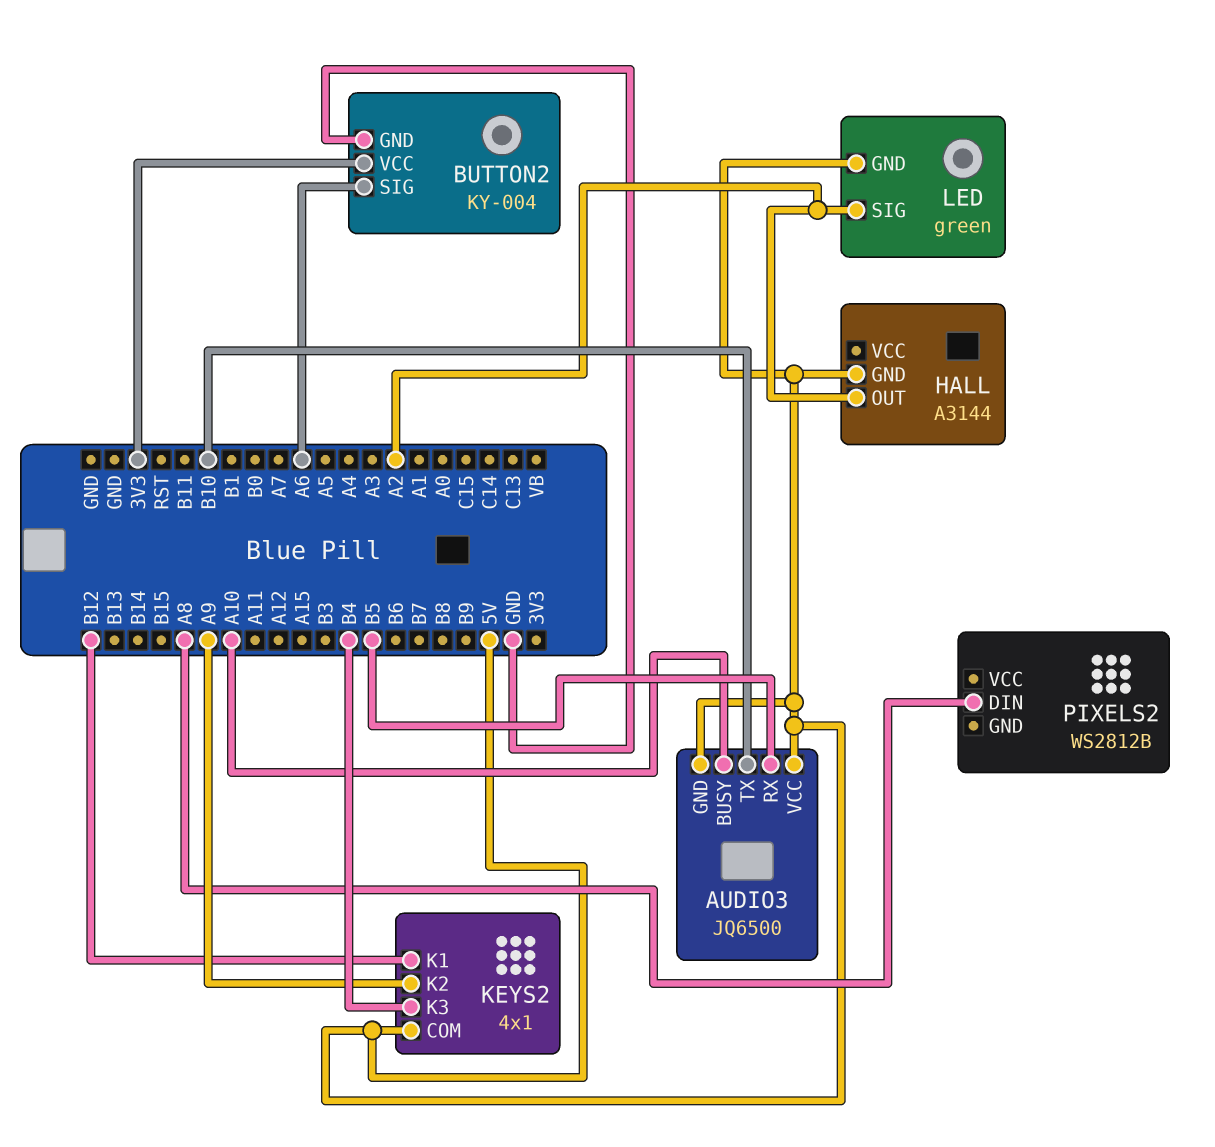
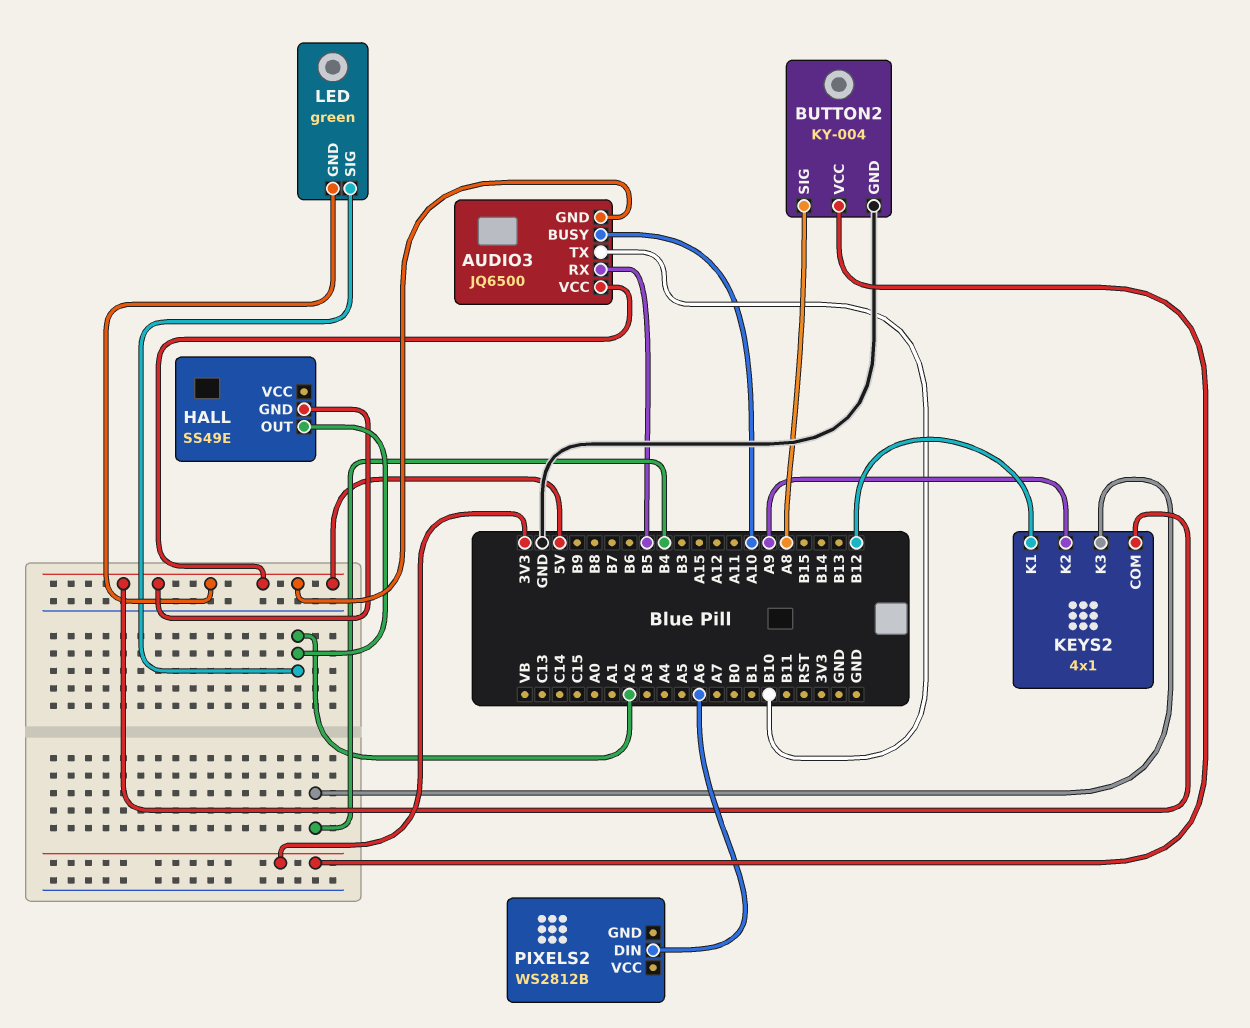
BUTTON2 pin SIG: A6 -> A8
HALL: A3144 -> SS49E
PIXELS2 pin DIN: A8 -> A6

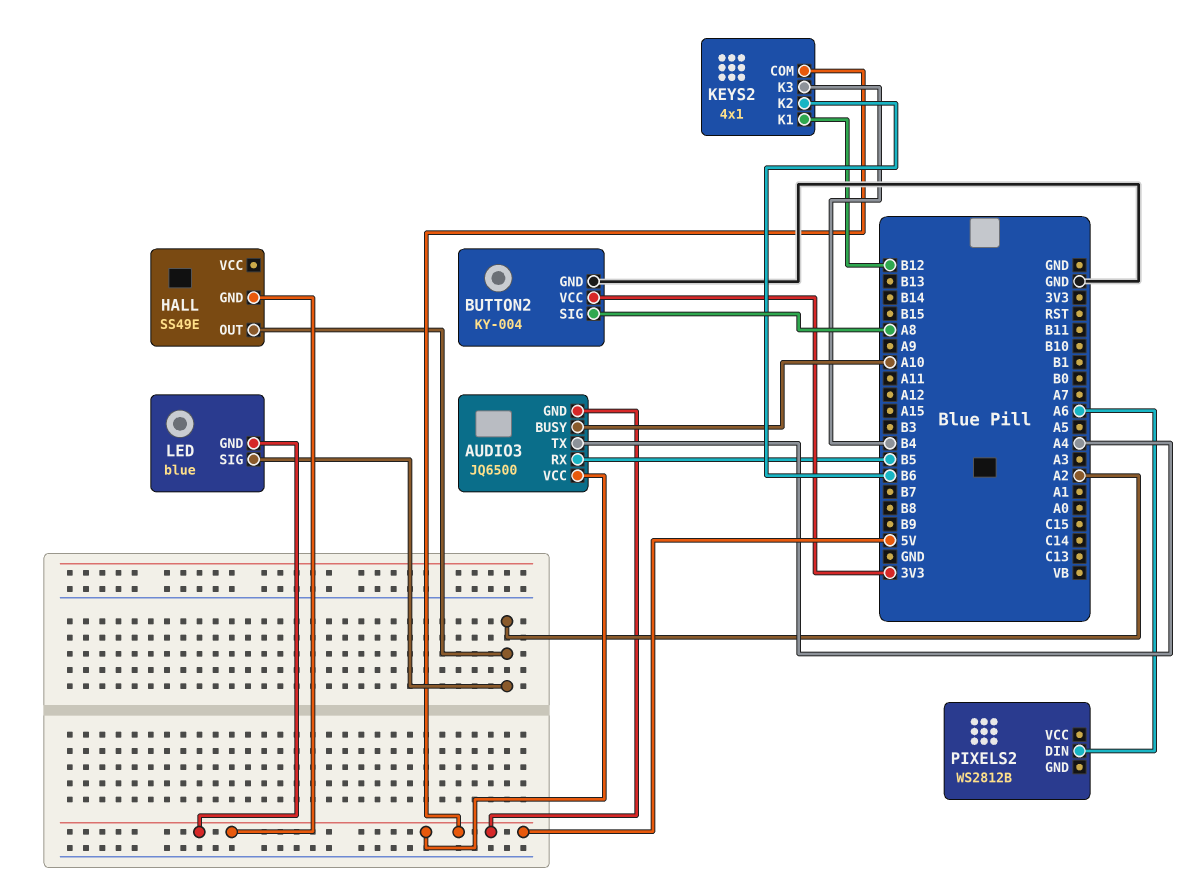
AUDIO3 pin TX: B10 -> A4
KEYS2 pin K2: A9 -> B6
LED: green -> blue

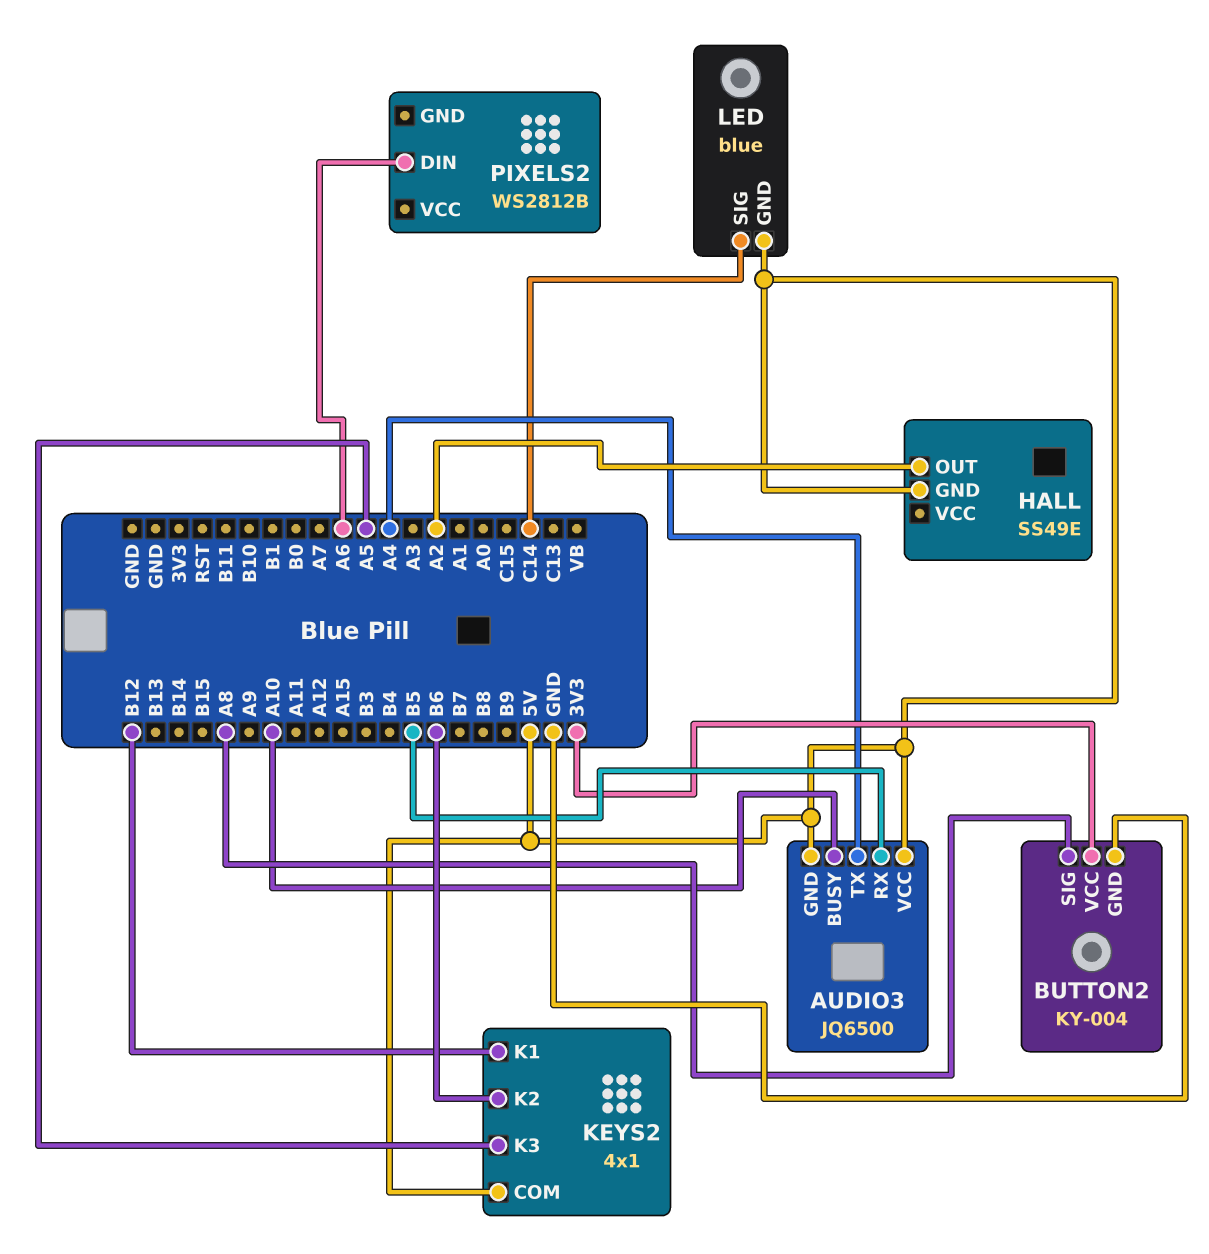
KEYS2 pin K3: B4 -> A5
LED pin SIG: A2 -> C14

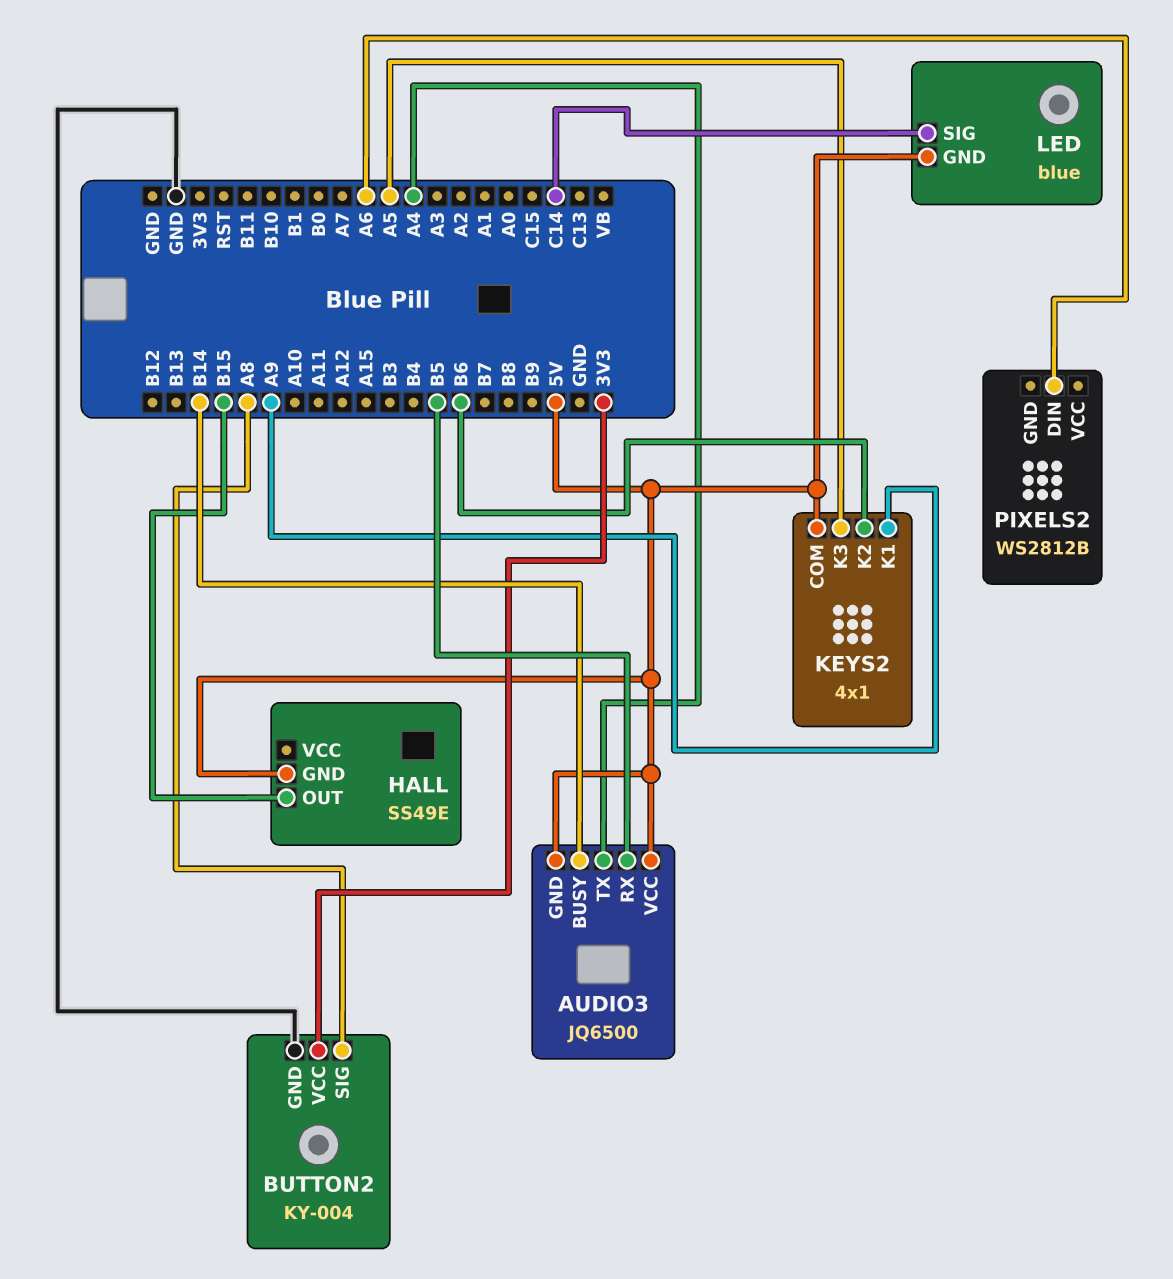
AUDIO3 pin BUSY: A10 -> B14
HALL pin OUT: A2 -> B15
KEYS2 pin K1: B12 -> A9

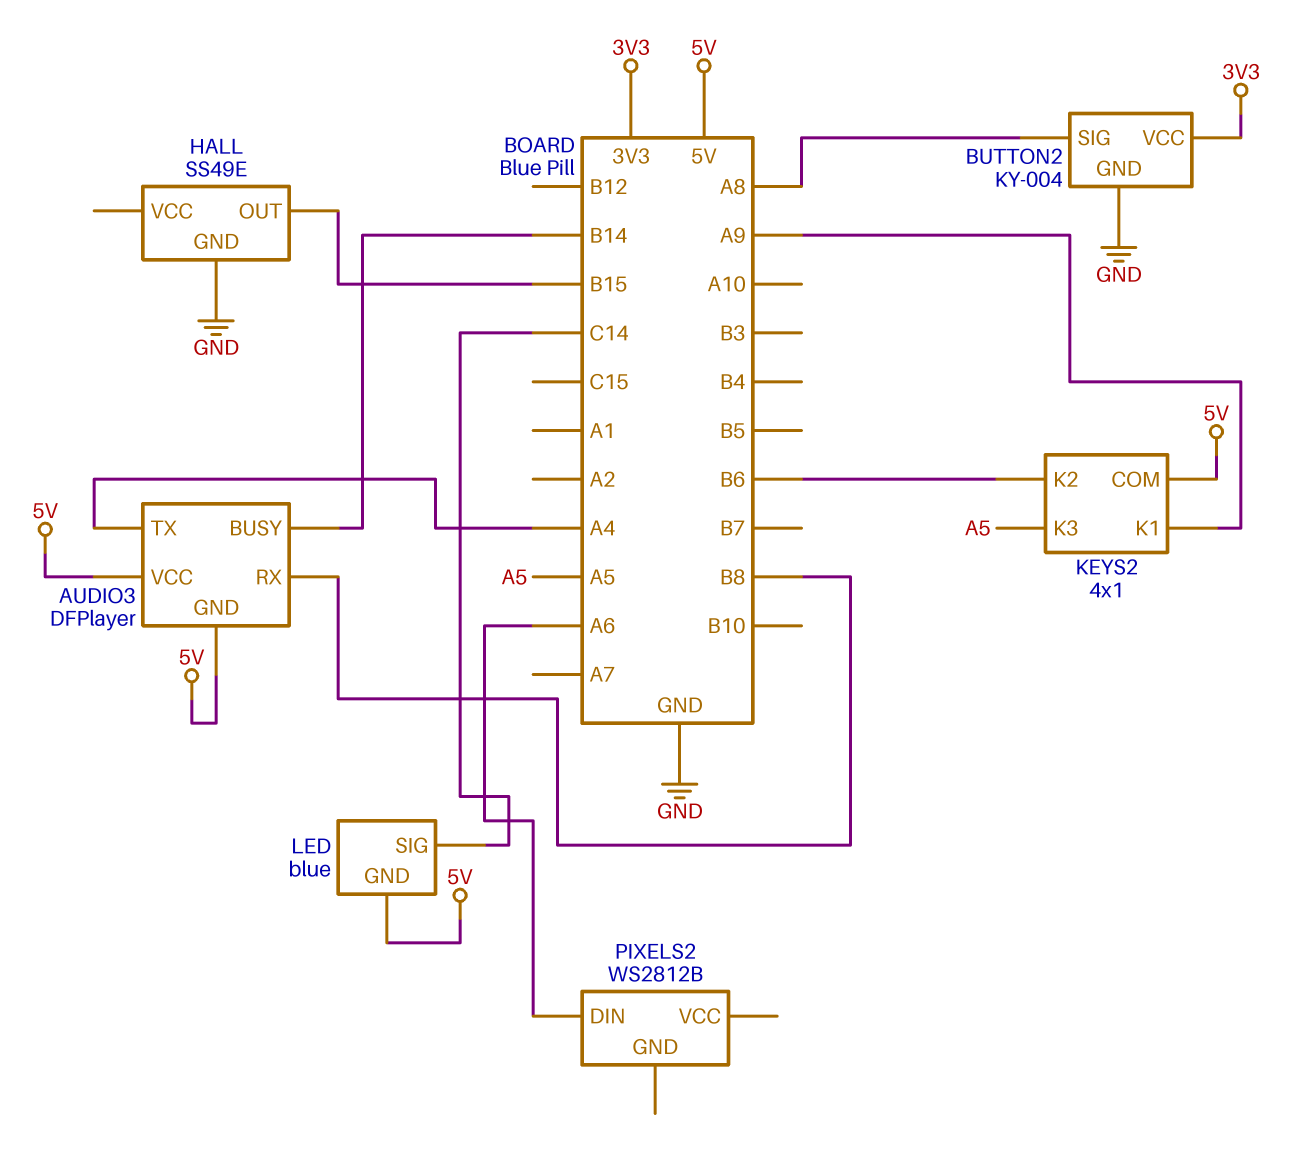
AUDIO3: JQ6500 -> DFPlayer
AUDIO3 pin RX: B5 -> B8
HALL pin GND: 5V -> GND

